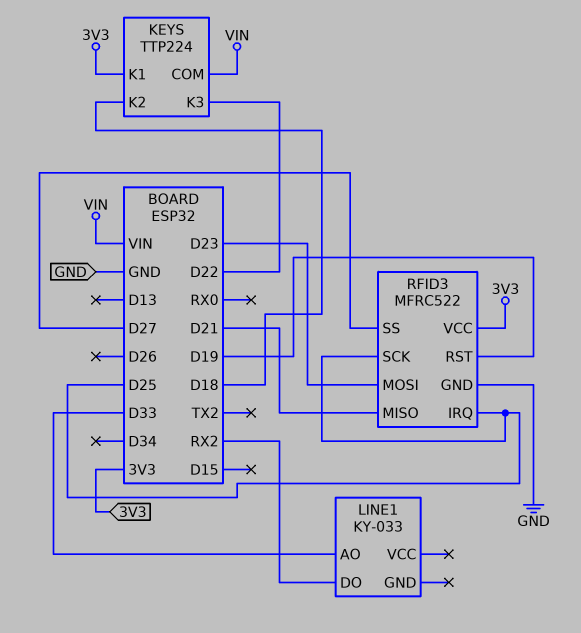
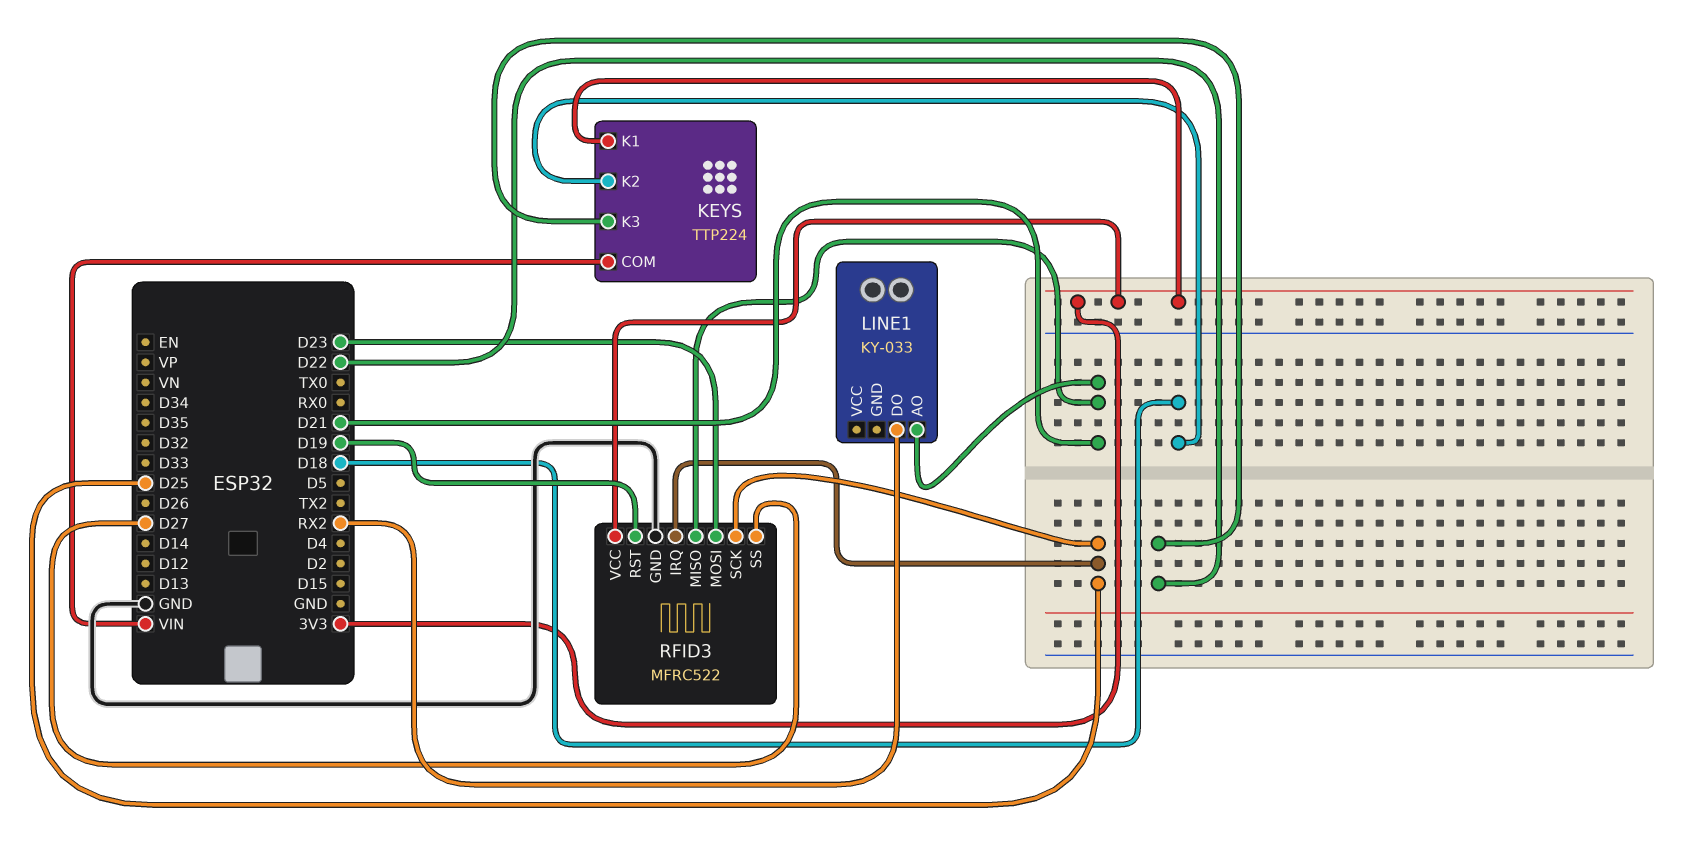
LINE1 pin AO: D33 -> D21

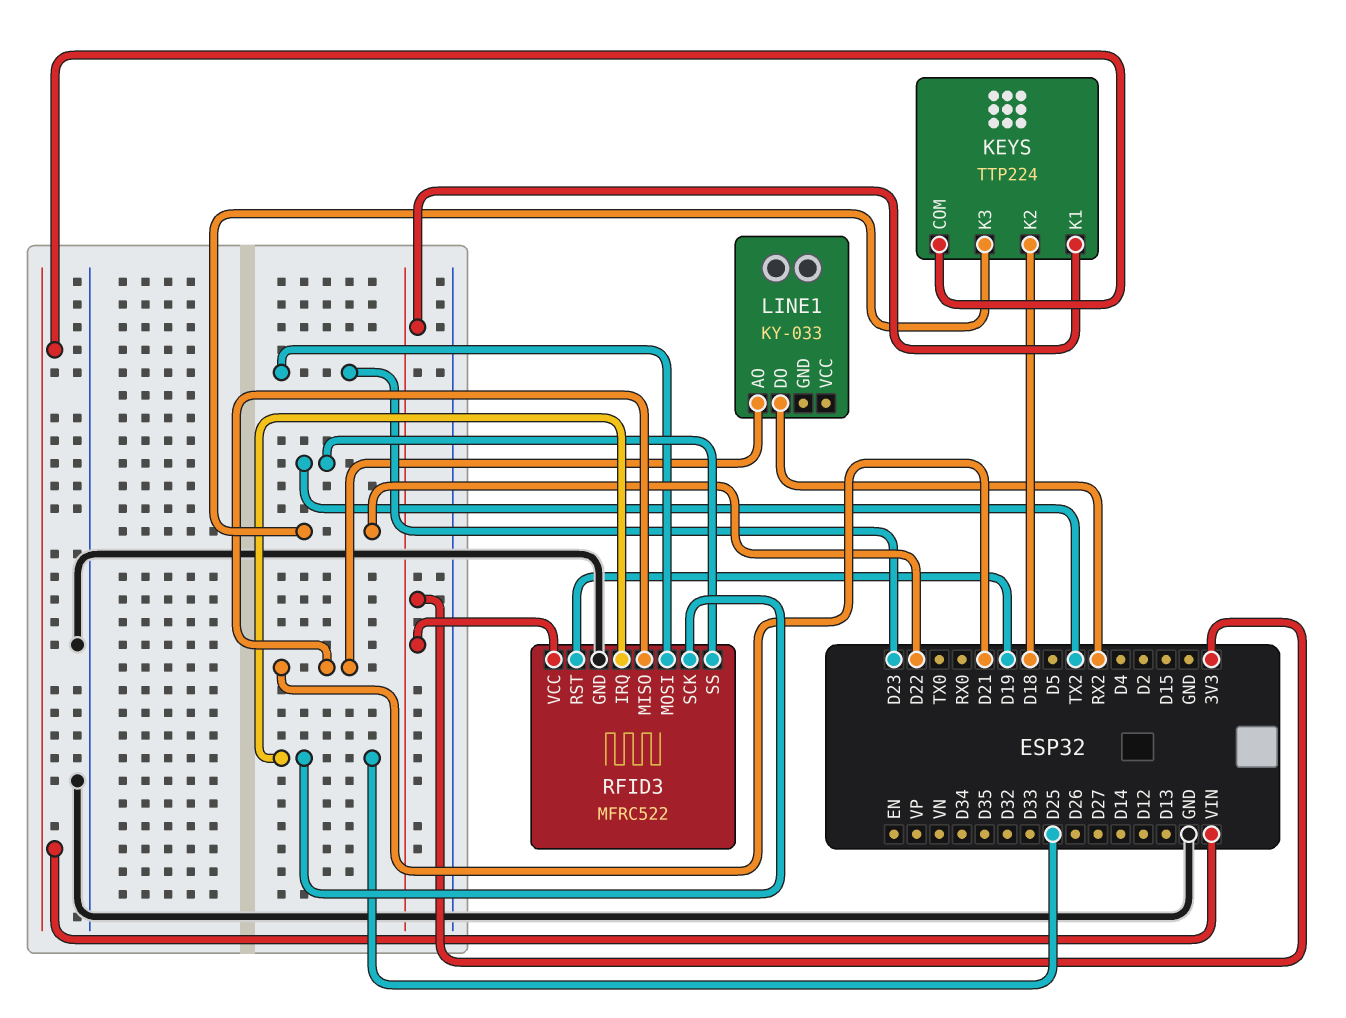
RFID3 pin SS: D27 -> TX2

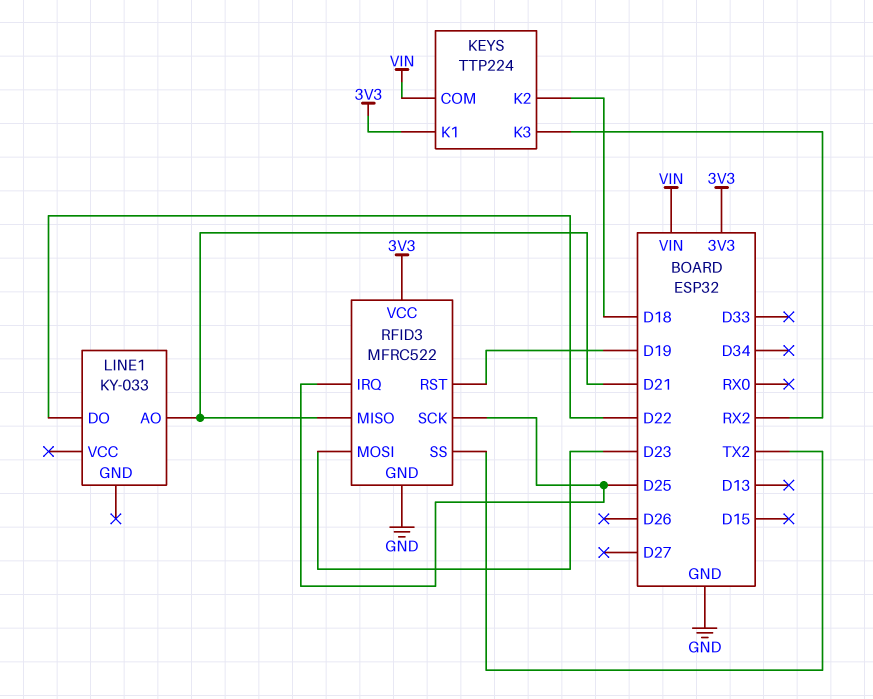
KEYS pin K3: D22 -> RX2
LINE1 pin DO: RX2 -> D22

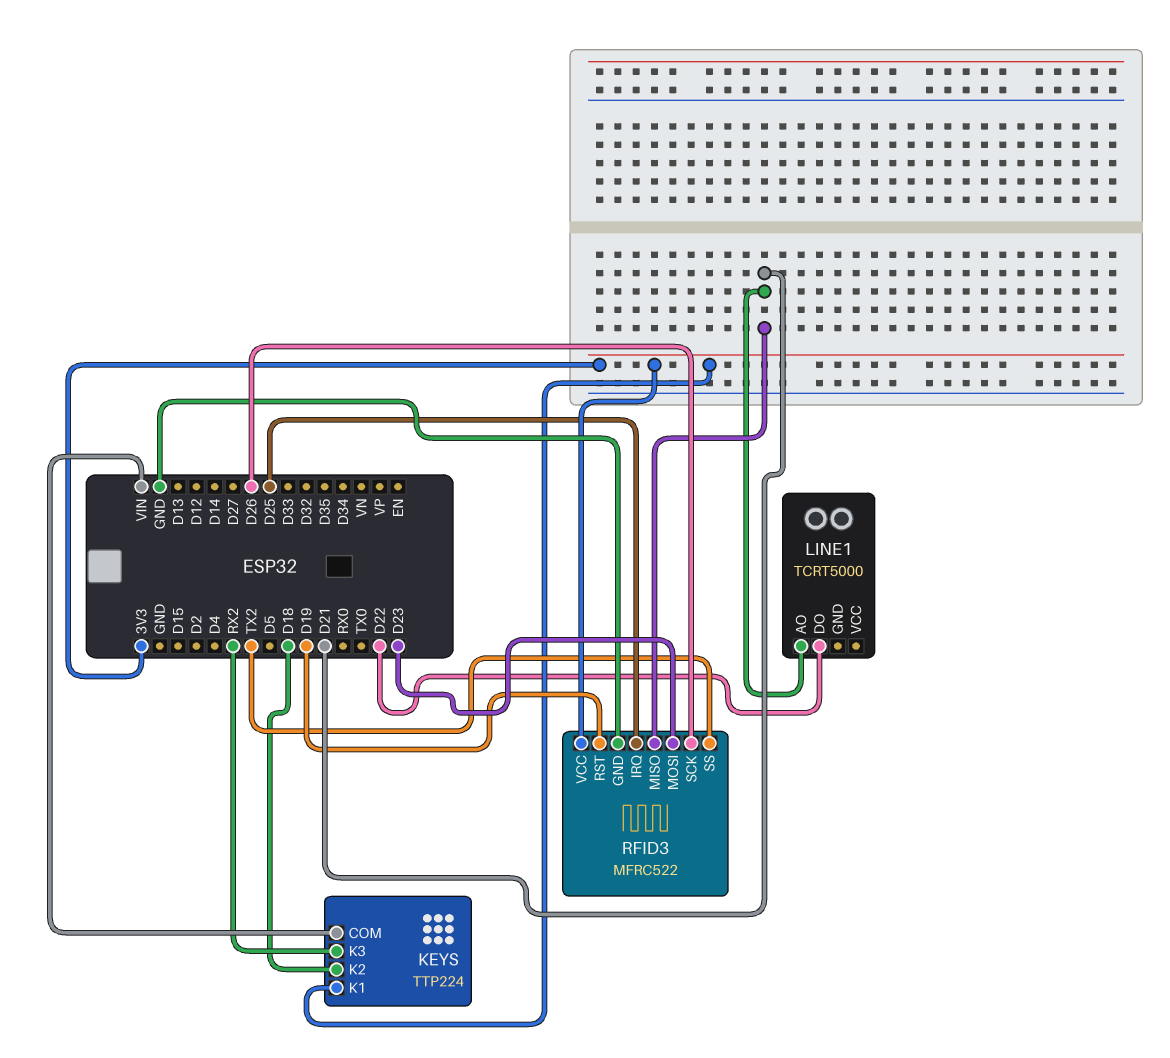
LINE1: KY-033 -> TCRT5000
RFID3 pin SCK: D25 -> D26

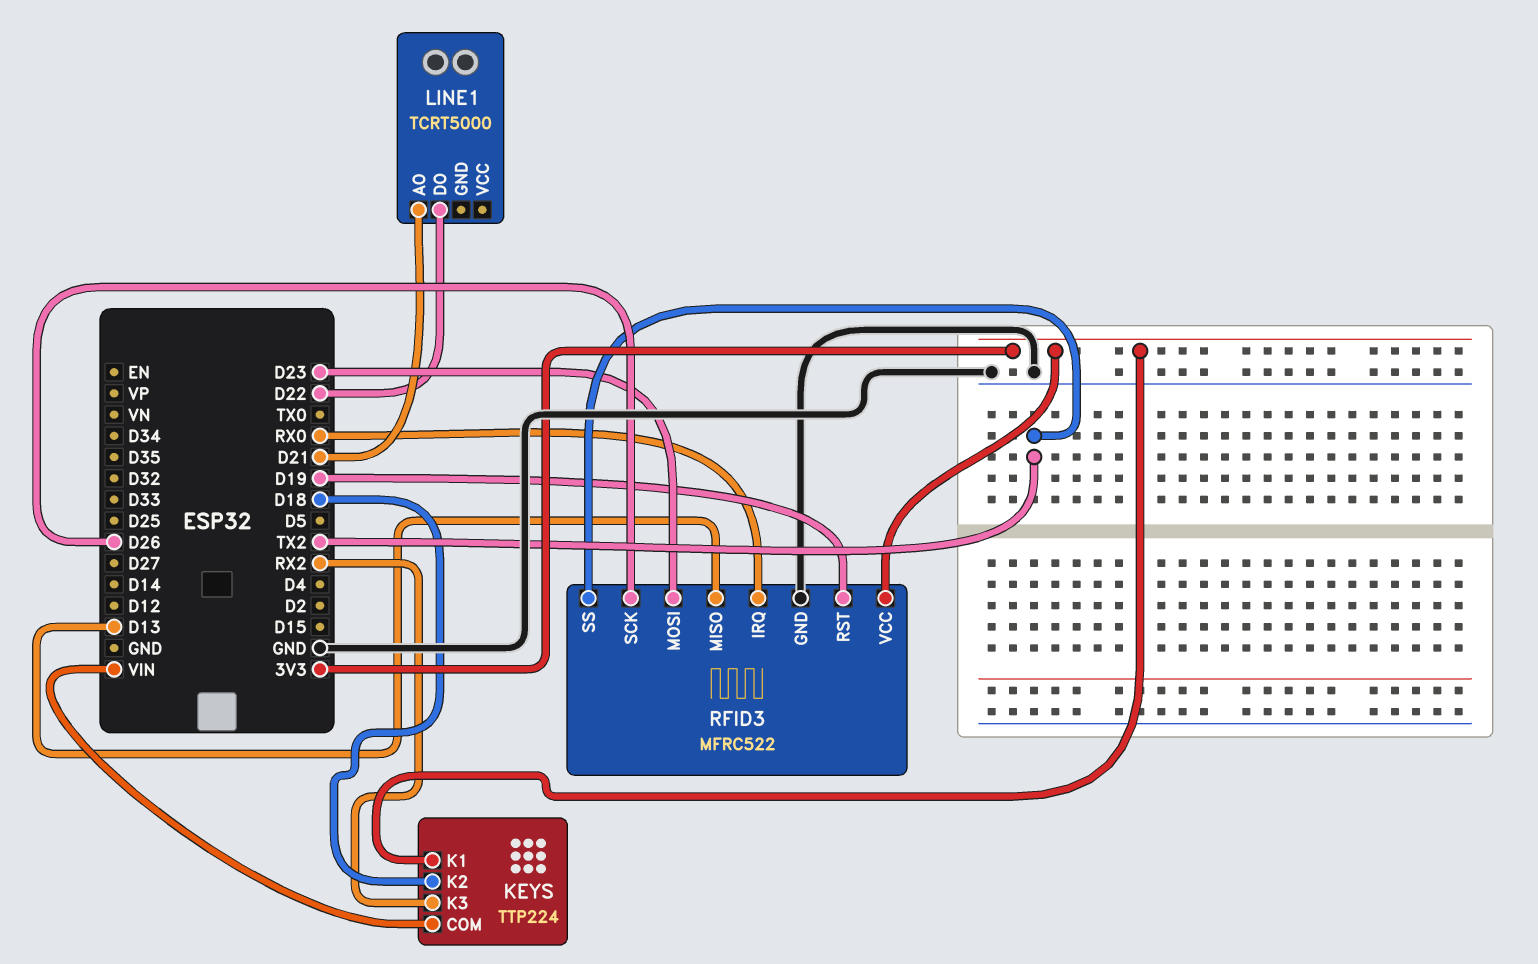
RFID3 pin IRQ: D25 -> RX0
RFID3 pin MISO: D21 -> D13

